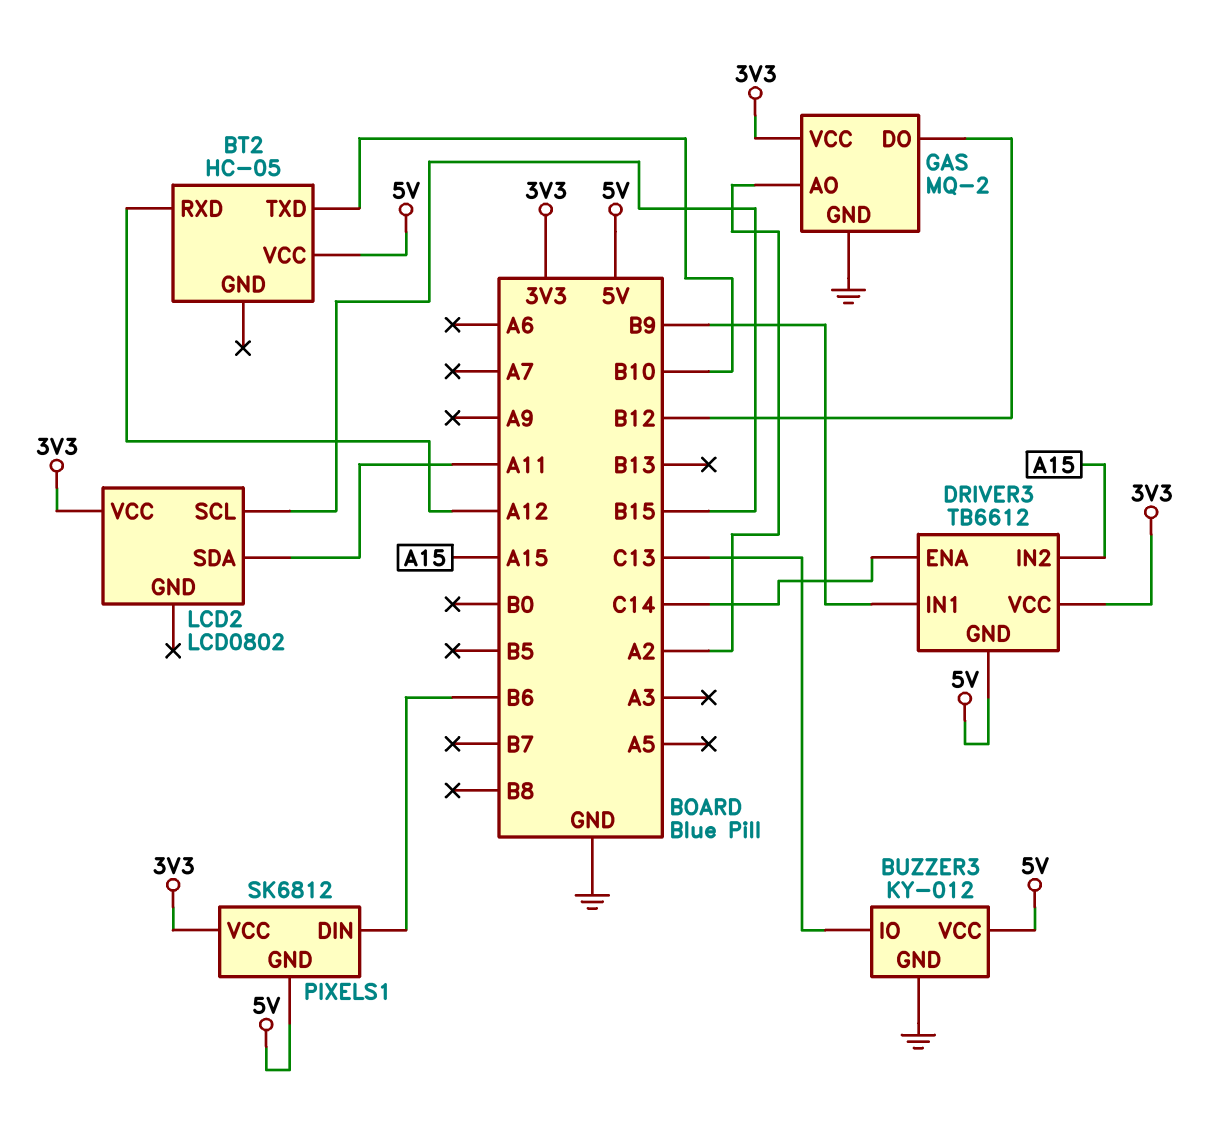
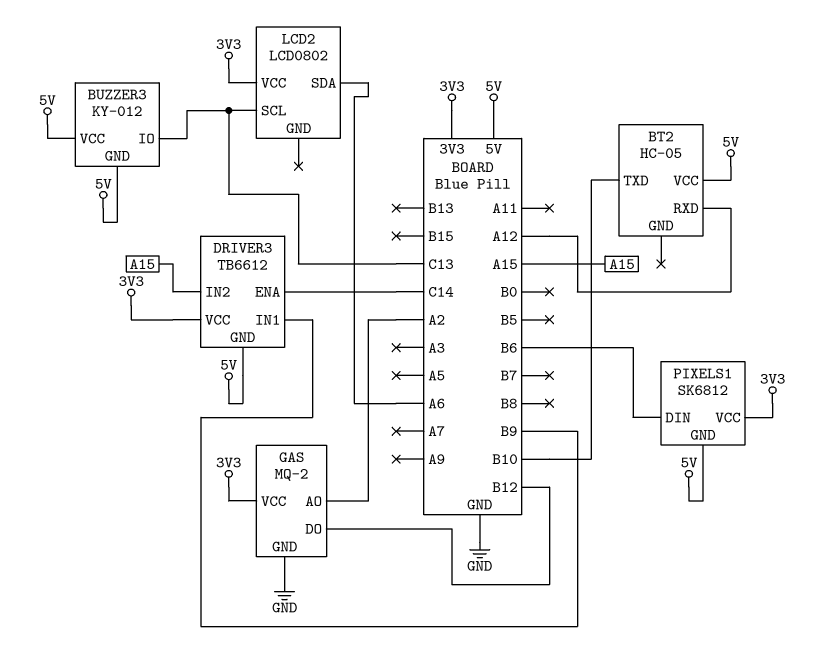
BUZZER3 pin GND: GND -> 5V
LCD2 pin SCL: B15 -> C13
LCD2 pin SDA: A11 -> A6

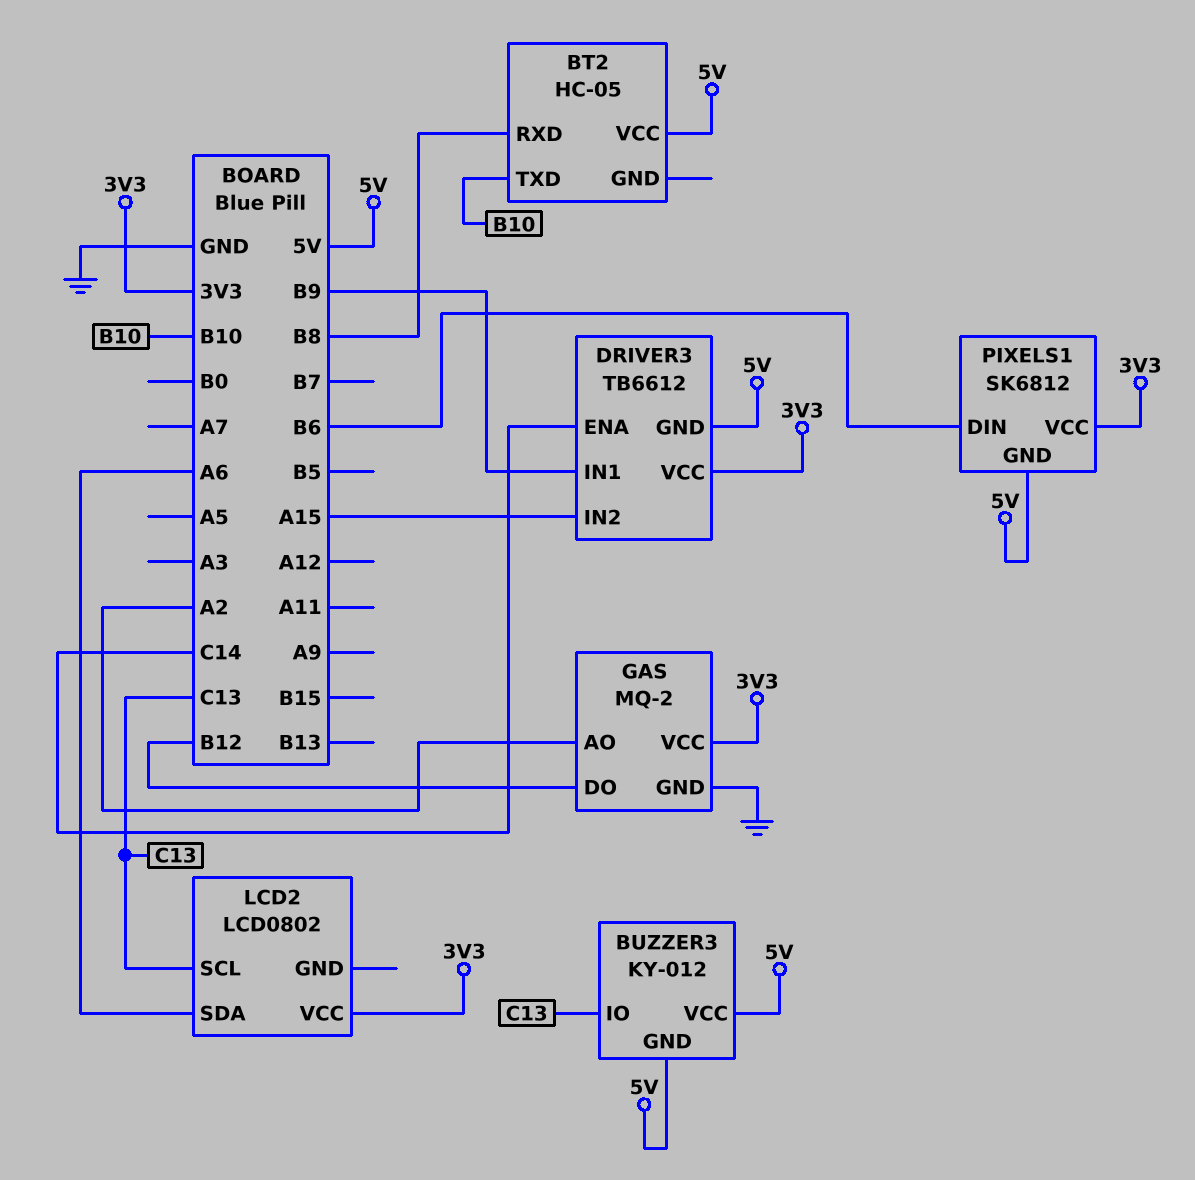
BT2 pin RXD: A12 -> B8

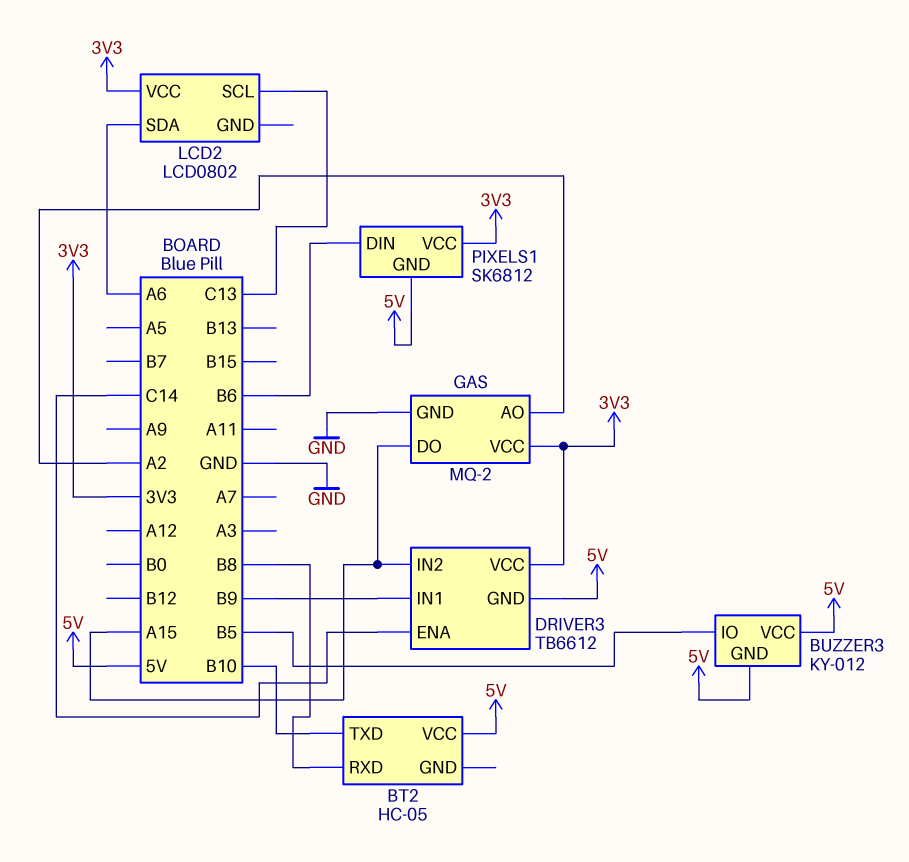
BUZZER3 pin IO: C13 -> B5
GAS pin DO: B12 -> A15

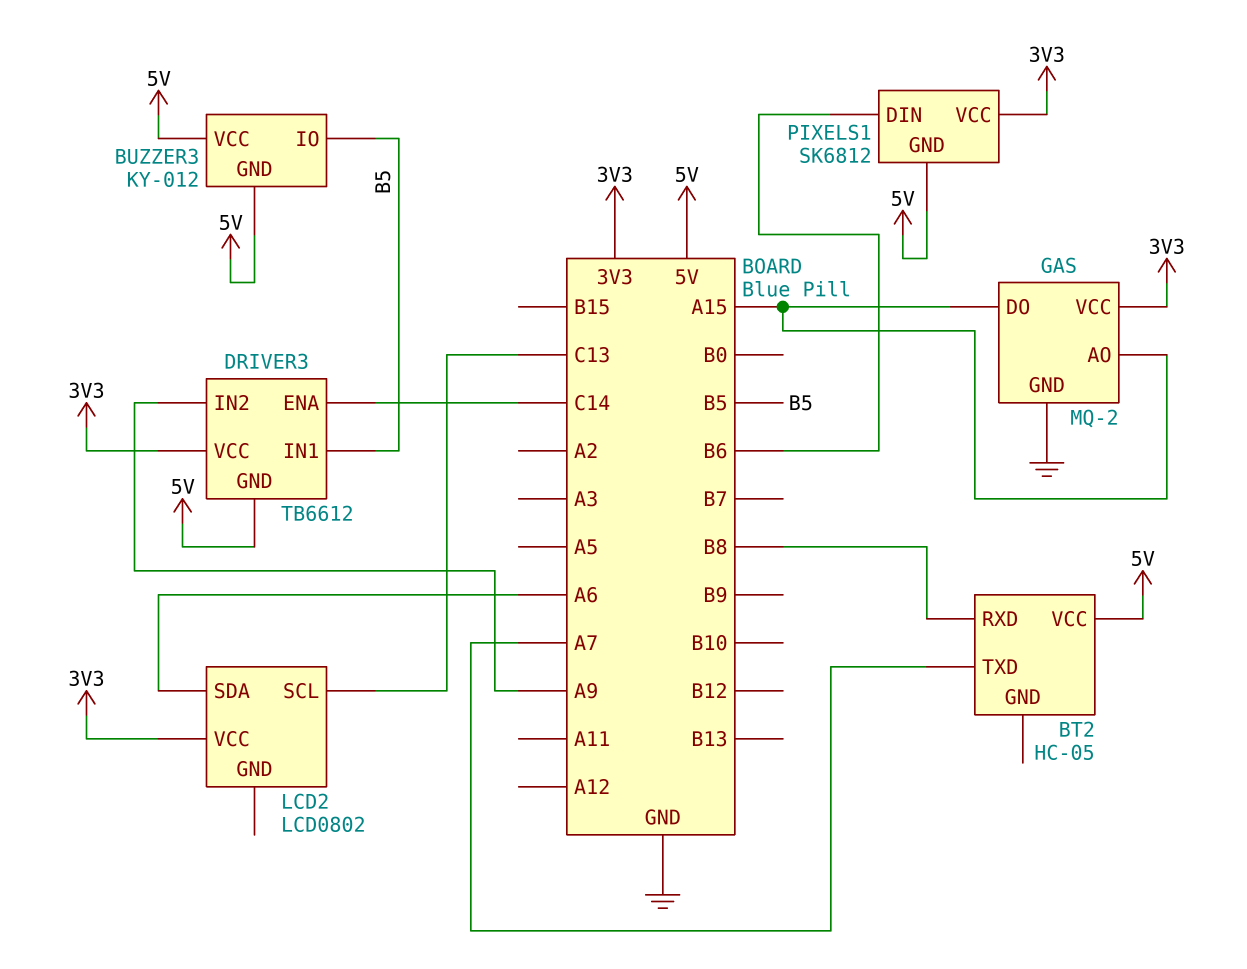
BT2 pin TXD: B10 -> A7
DRIVER3 pin IN1: B9 -> B5
DRIVER3 pin IN2: A15 -> A9
GAS pin AO: A2 -> A15

